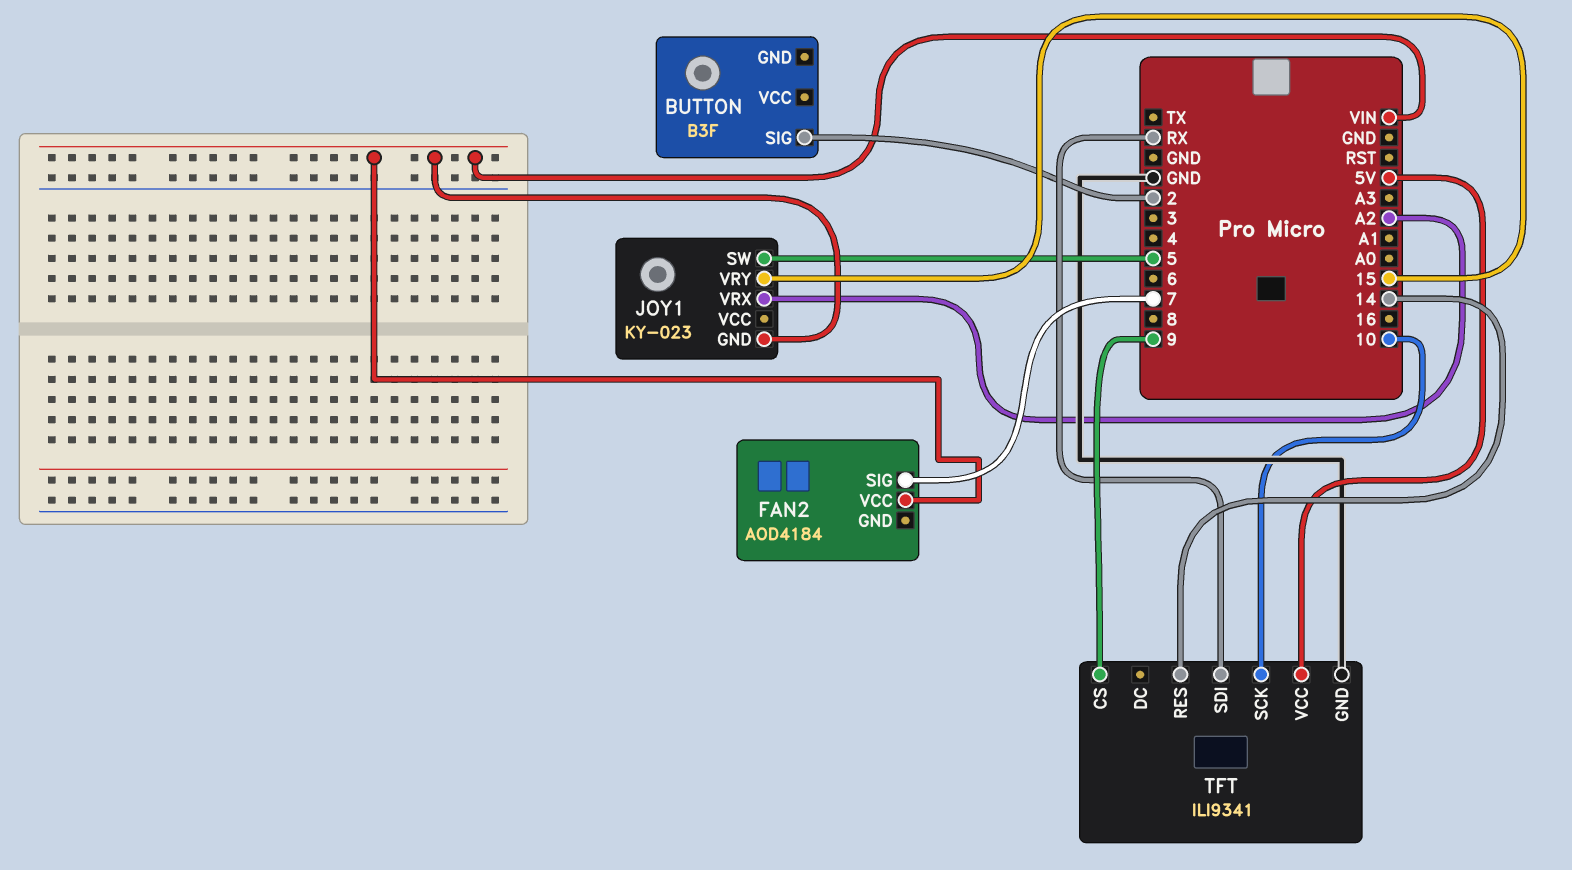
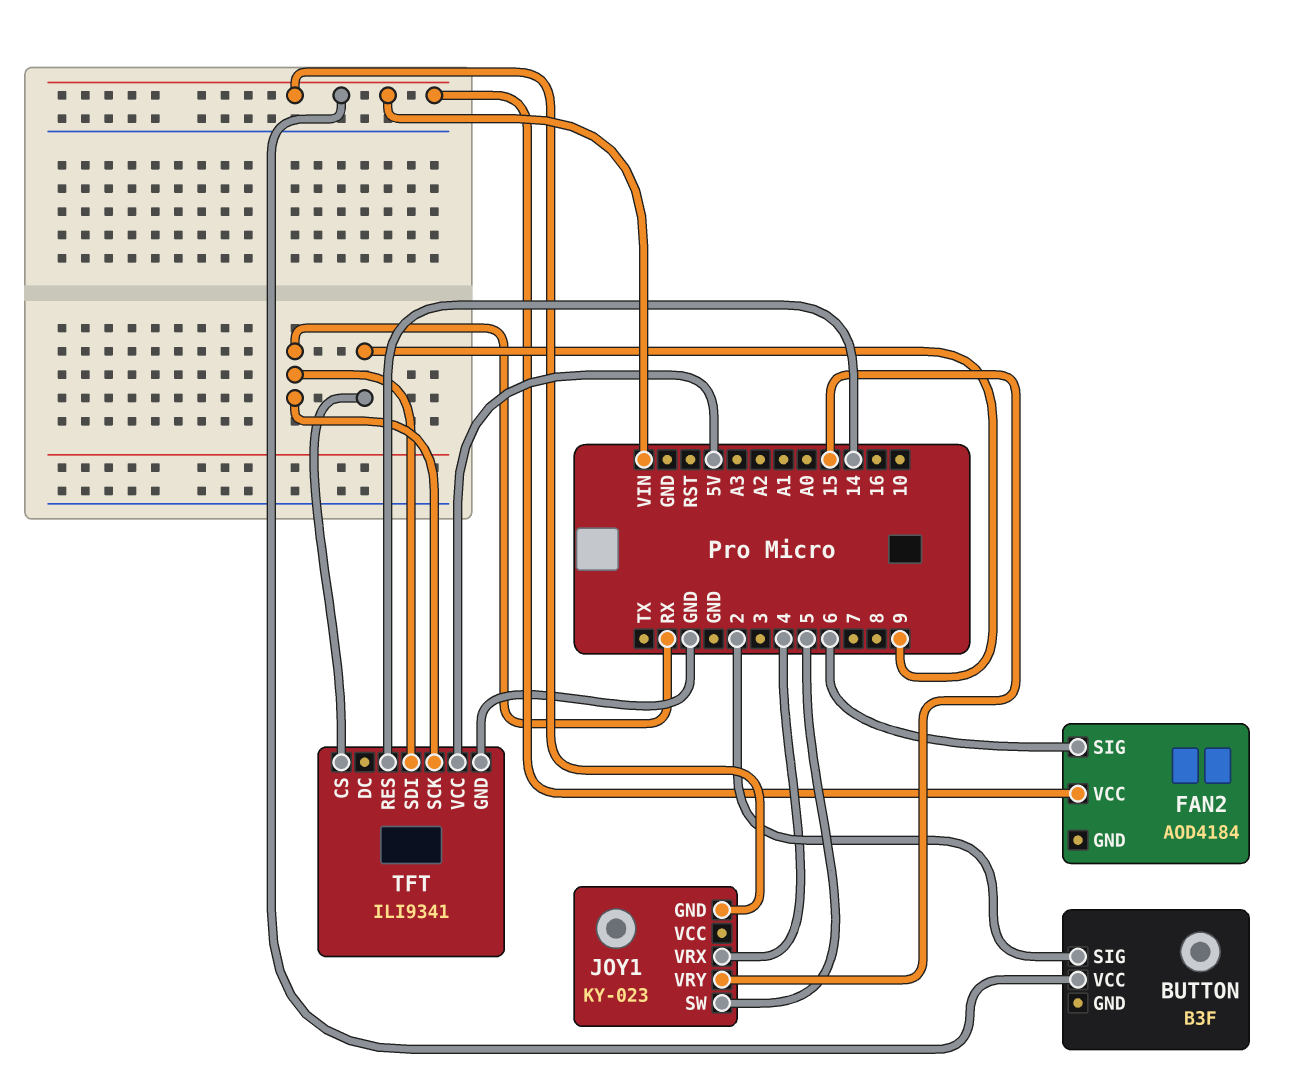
BUTTON pin VCC: none -> VIN
FAN2 pin SIG: 7 -> 6
JOY1 pin VRX: A2 -> 4
TFT pin SCK: 10 -> RX

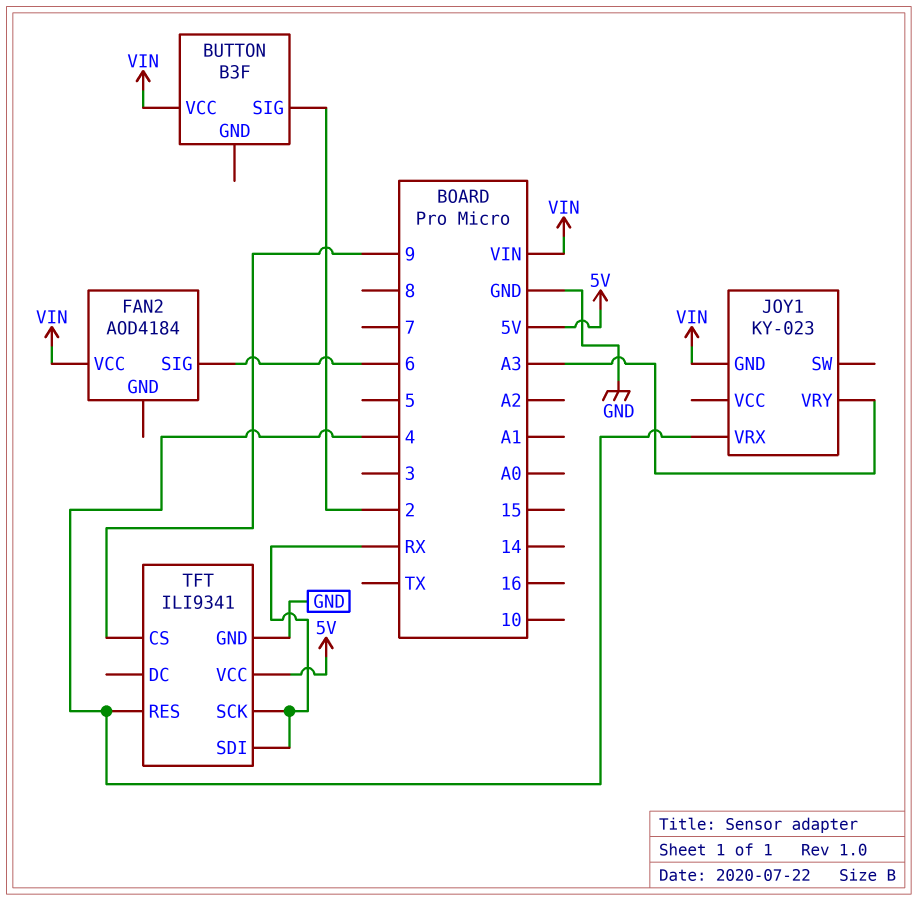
JOY1 pin SW: 5 -> none
JOY1 pin VRY: 15 -> A3
TFT pin RES: 14 -> 4

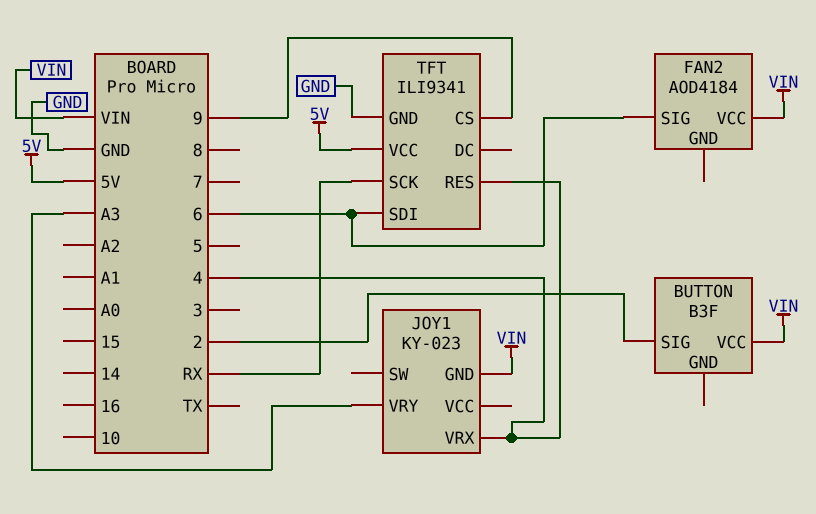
TFT pin SDI: RX -> 6

